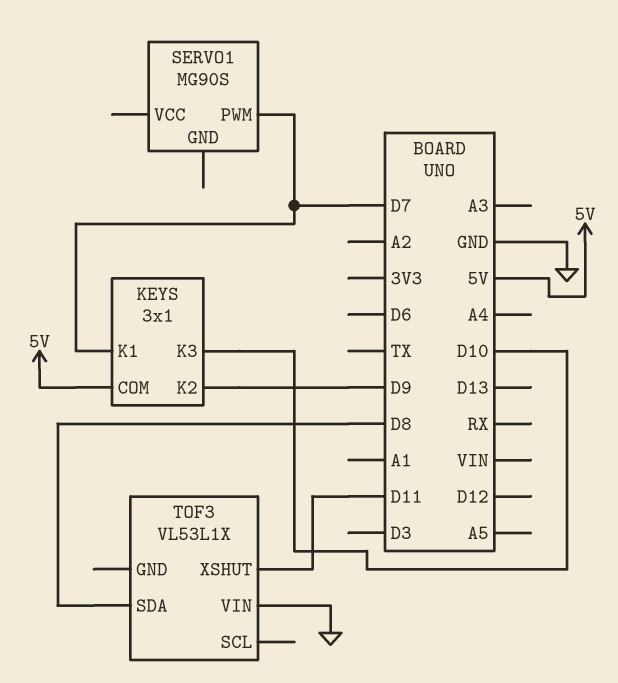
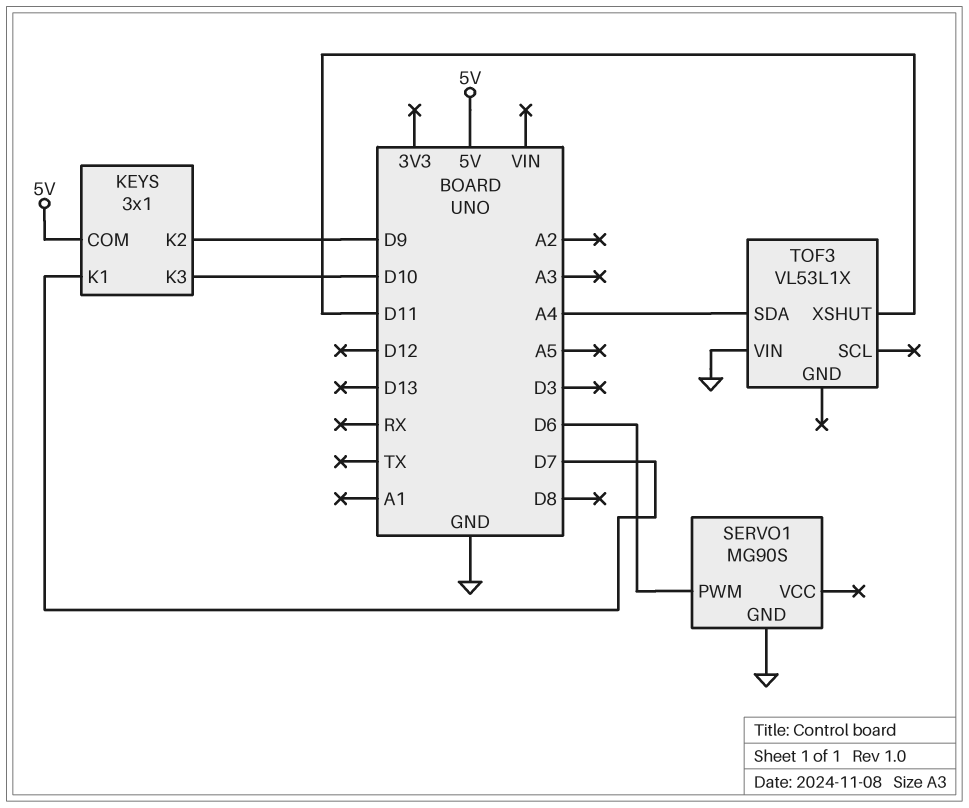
SERVO1 pin GND: none -> GND
SERVO1 pin PWM: D7 -> D6
TOF3 pin SDA: D8 -> A4

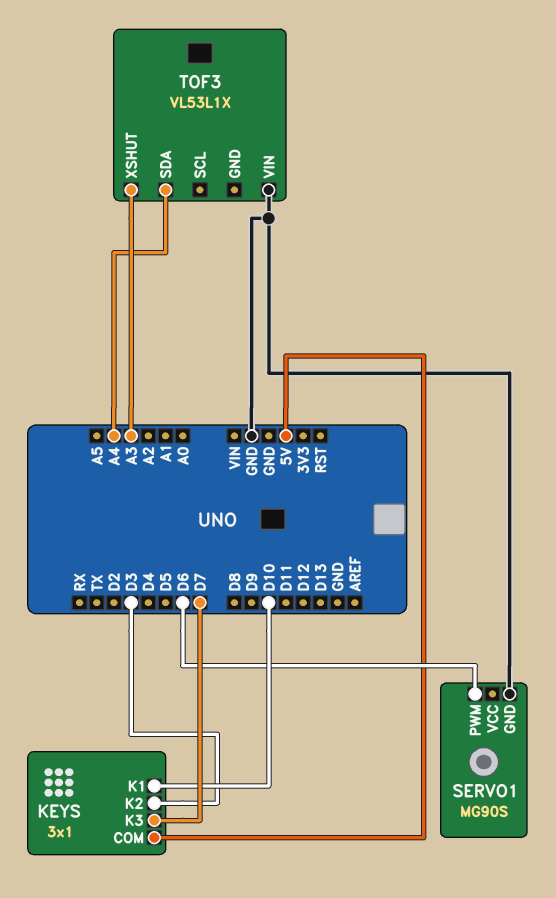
KEYS pin K1: D7 -> D10
KEYS pin K2: D9 -> D3
KEYS pin K3: D10 -> D7
TOF3 pin XSHUT: D11 -> A3

